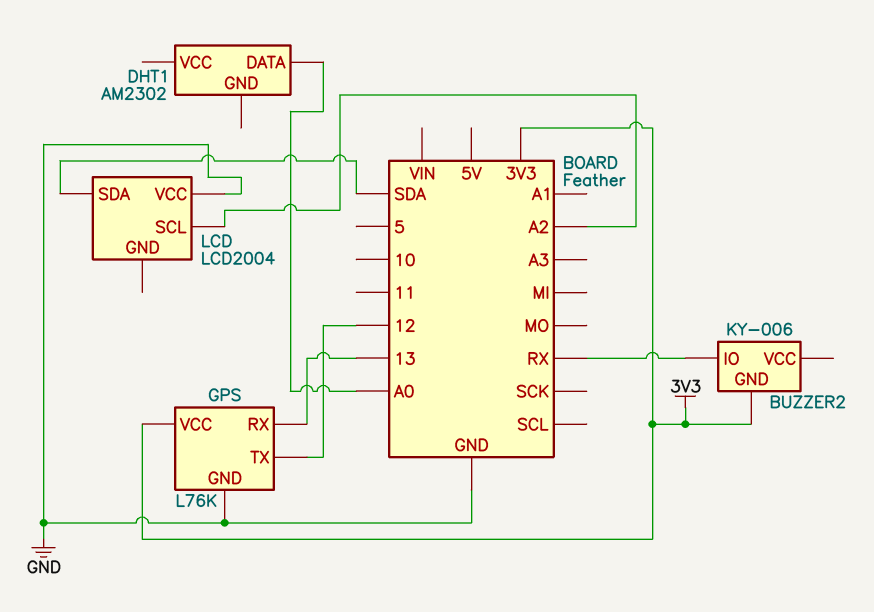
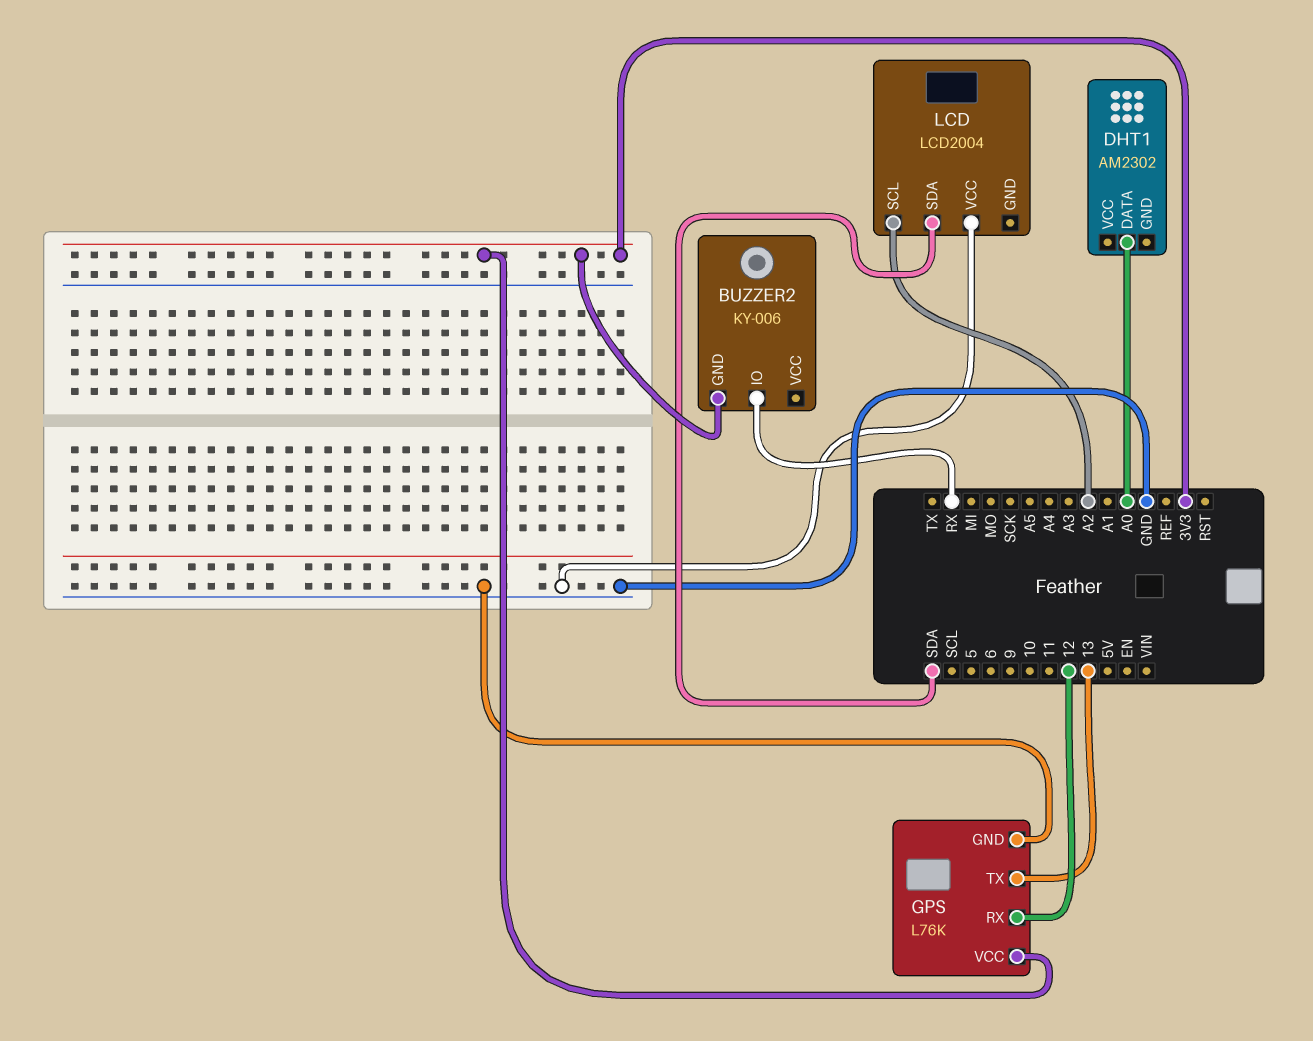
GPS pin RX: 13 -> 12
GPS pin TX: 12 -> 13

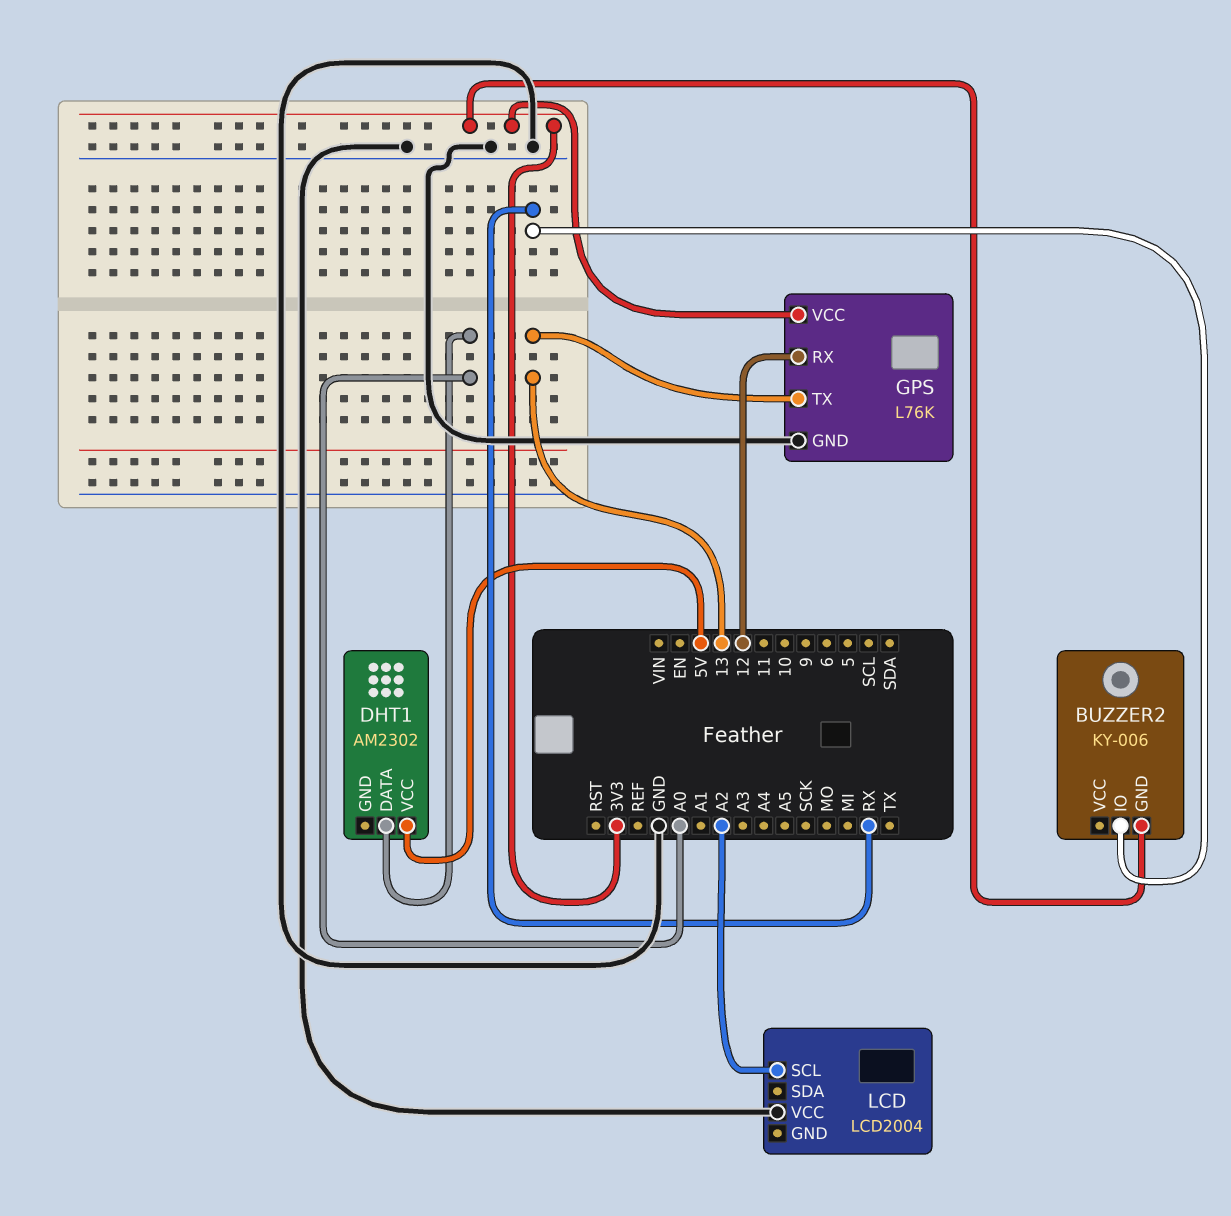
DHT1 pin VCC: none -> 5V
LCD pin SDA: SDA -> none

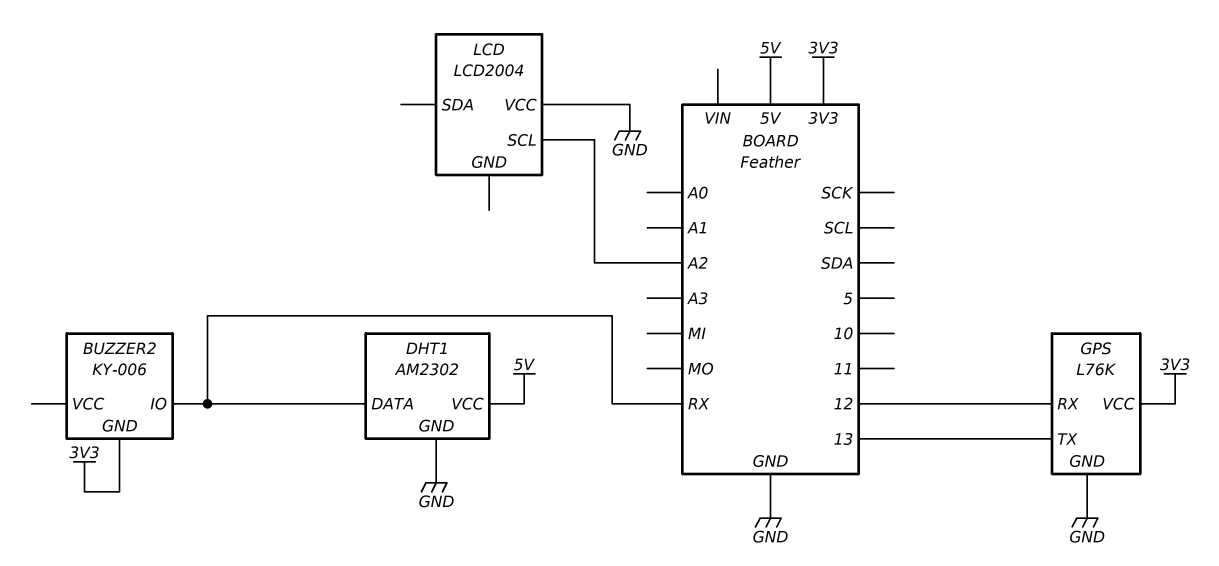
DHT1 pin DATA: A0 -> RX
DHT1 pin GND: none -> GND

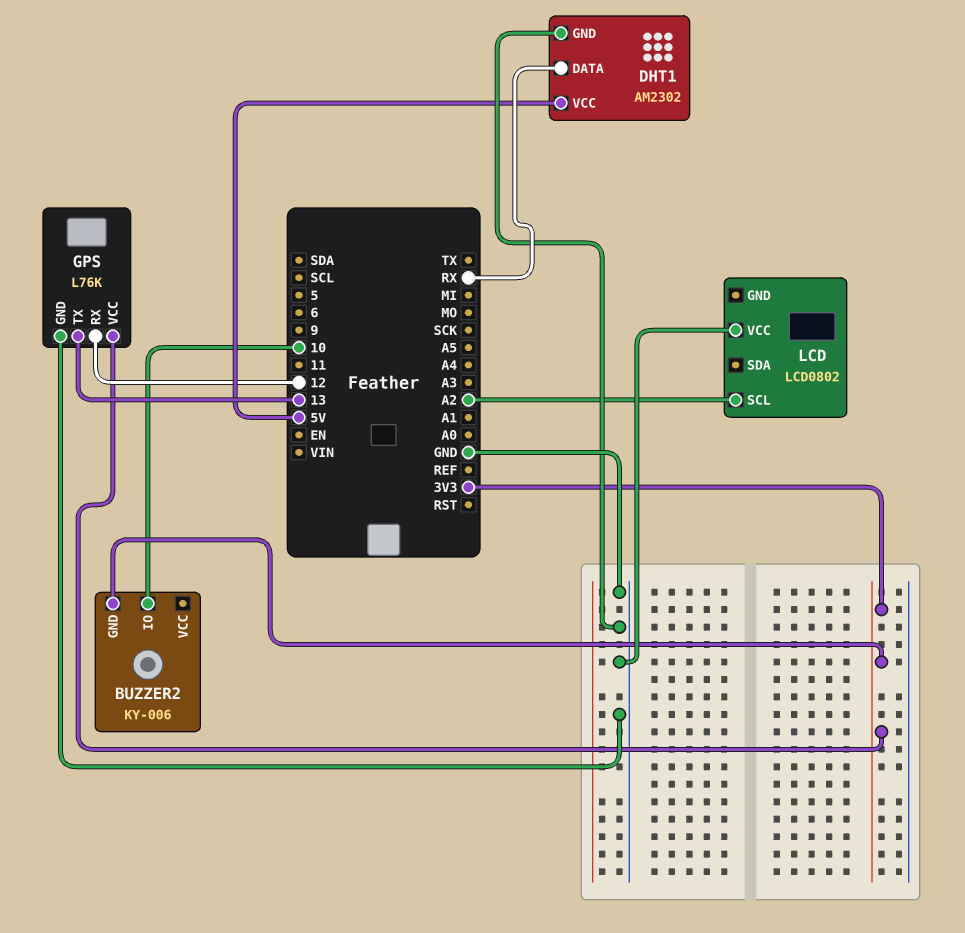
BUZZER2 pin IO: RX -> 10
LCD: LCD2004 -> LCD0802

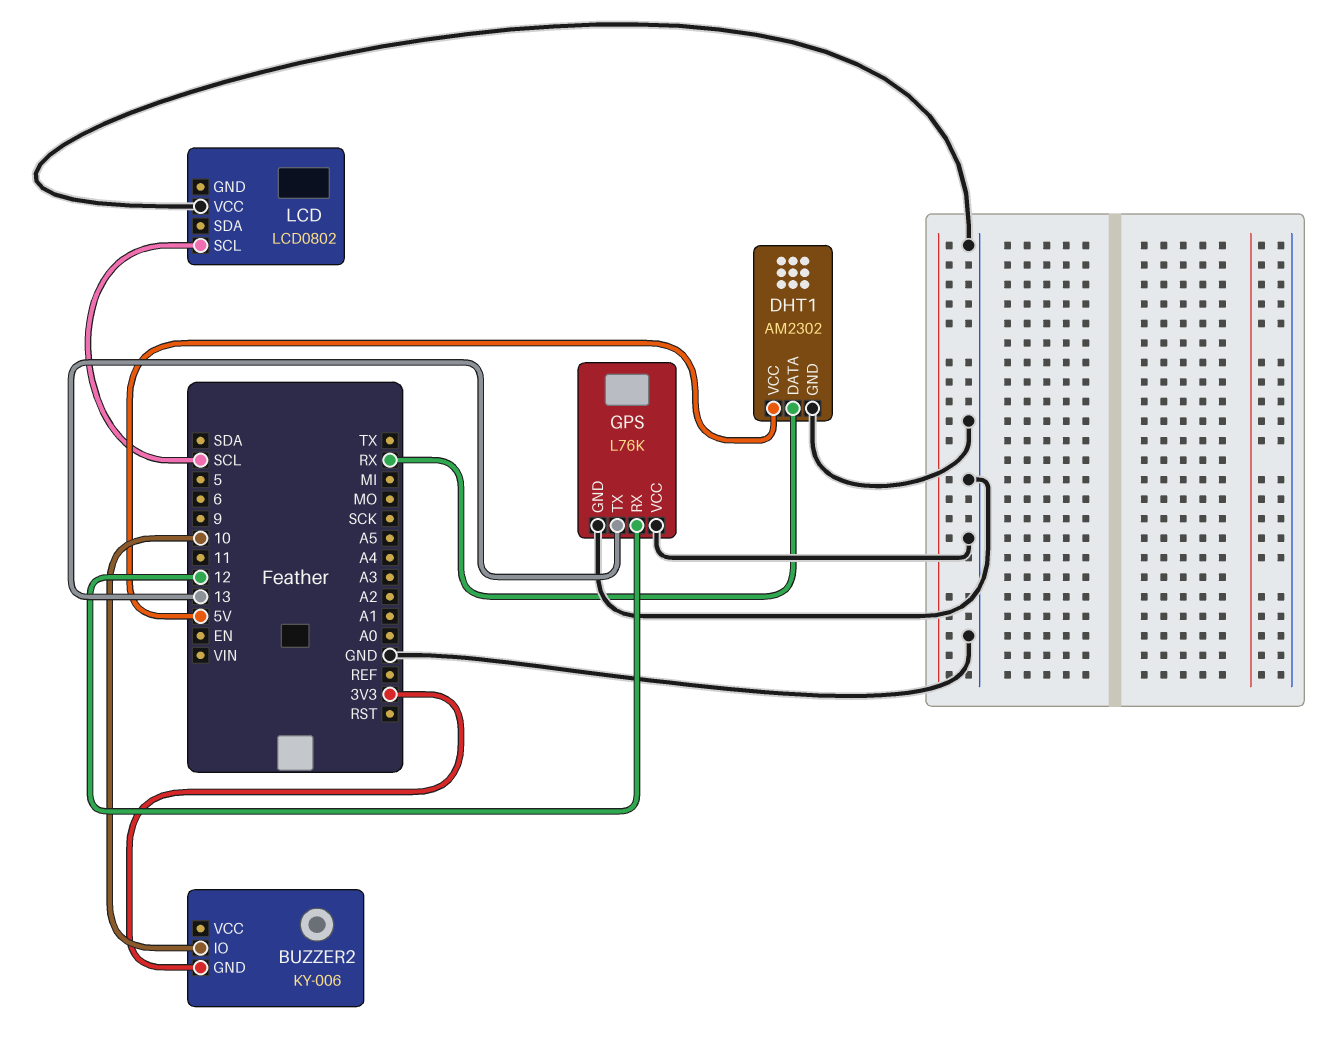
GPS pin VCC: 3V3 -> GND
LCD pin SCL: A2 -> SCL

